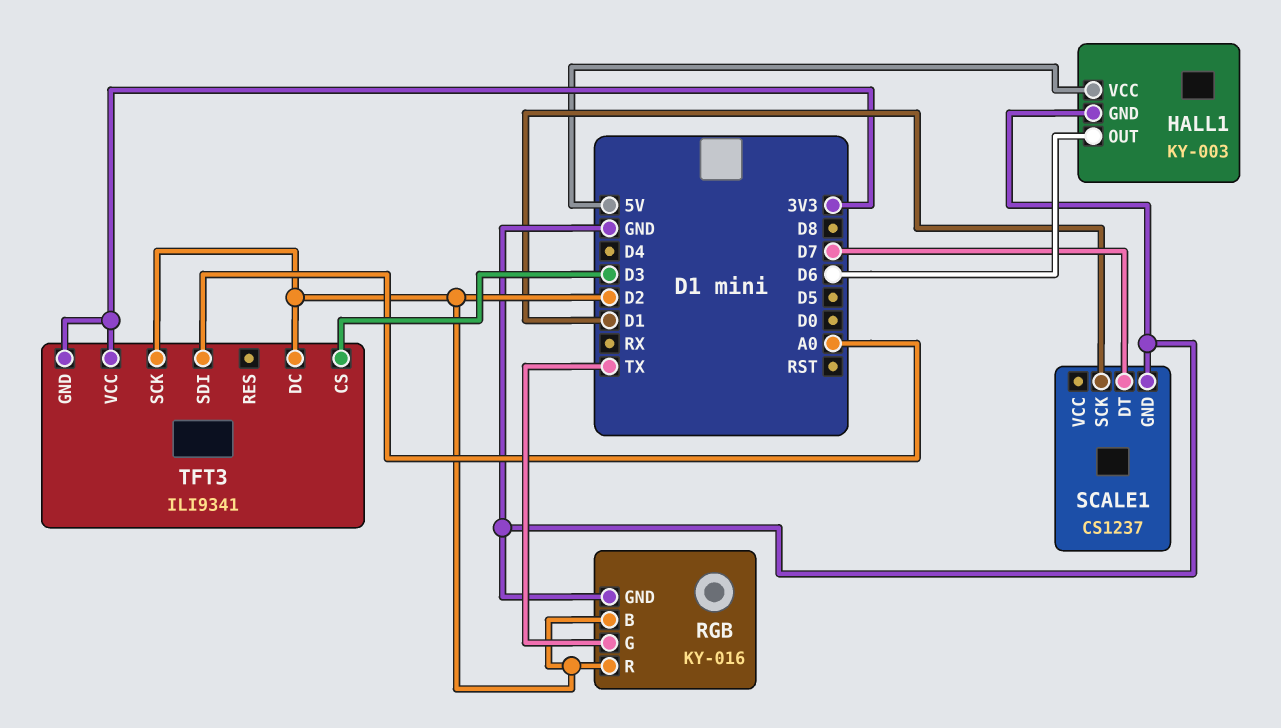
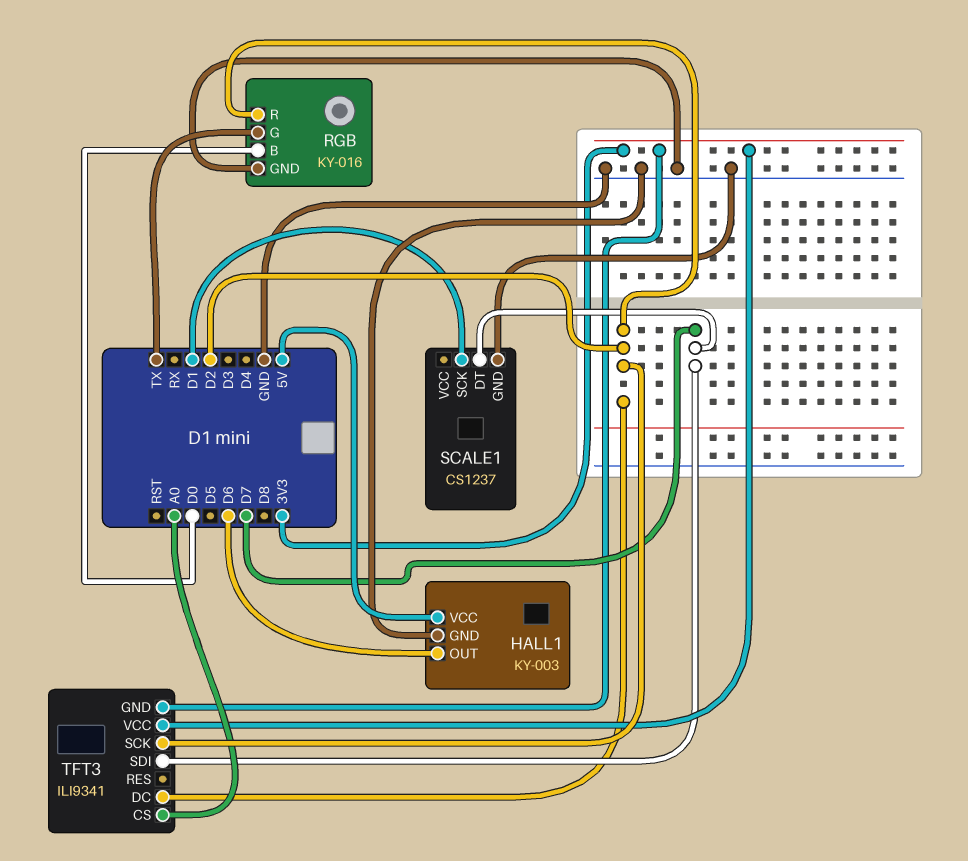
RGB pin B: D2 -> D0
TFT3 pin CS: D3 -> A0
TFT3 pin SDI: A0 -> D7

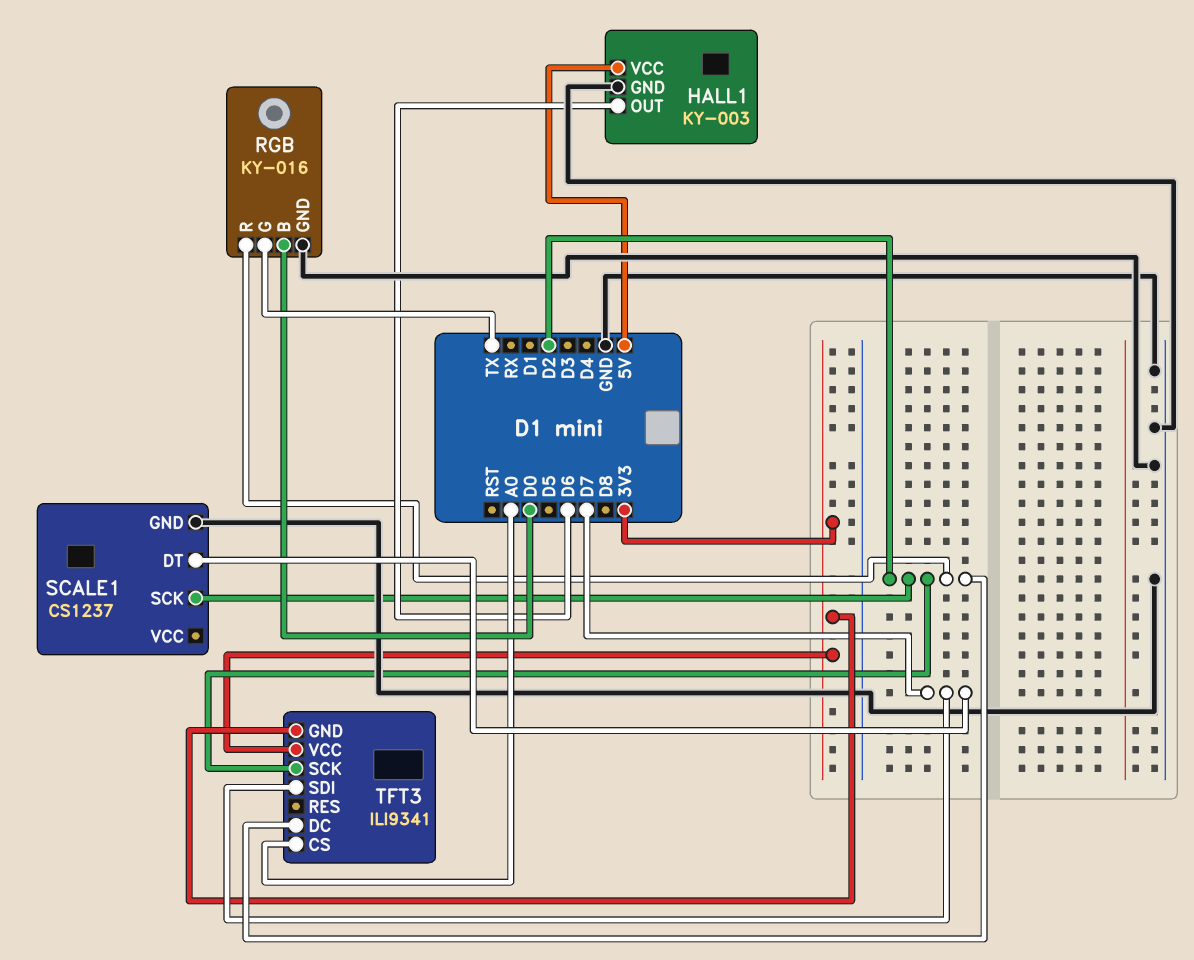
SCALE1 pin SCK: D1 -> D2

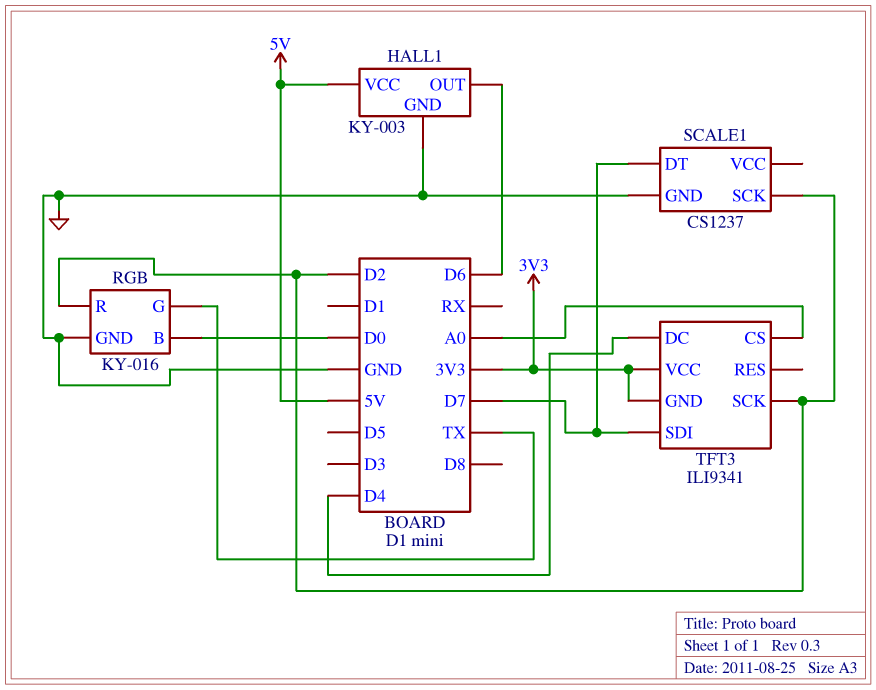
TFT3 pin DC: D2 -> D4

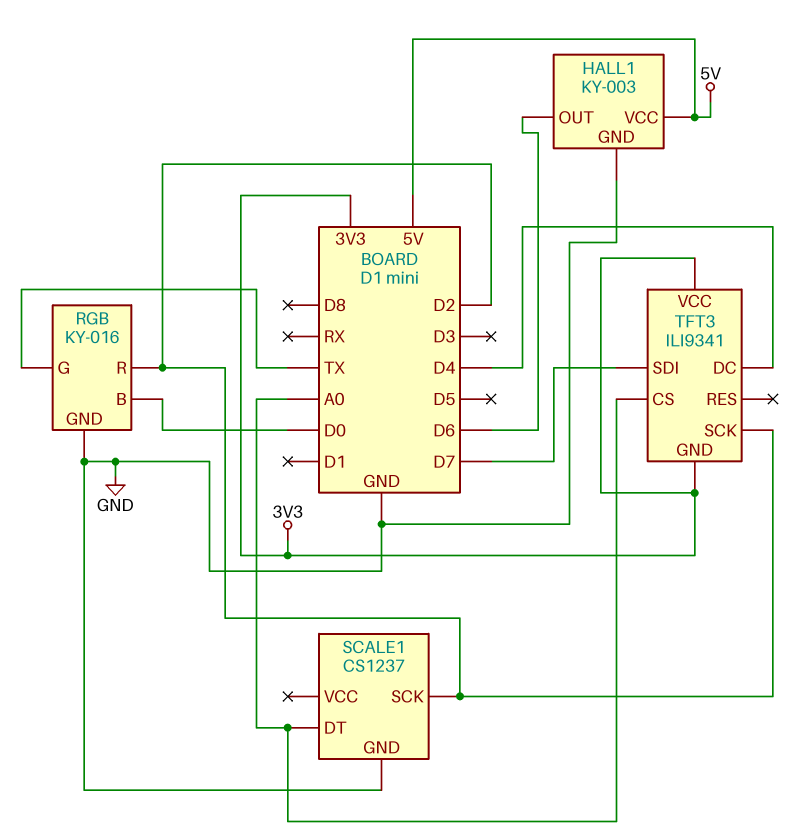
SCALE1 pin DT: D7 -> A0

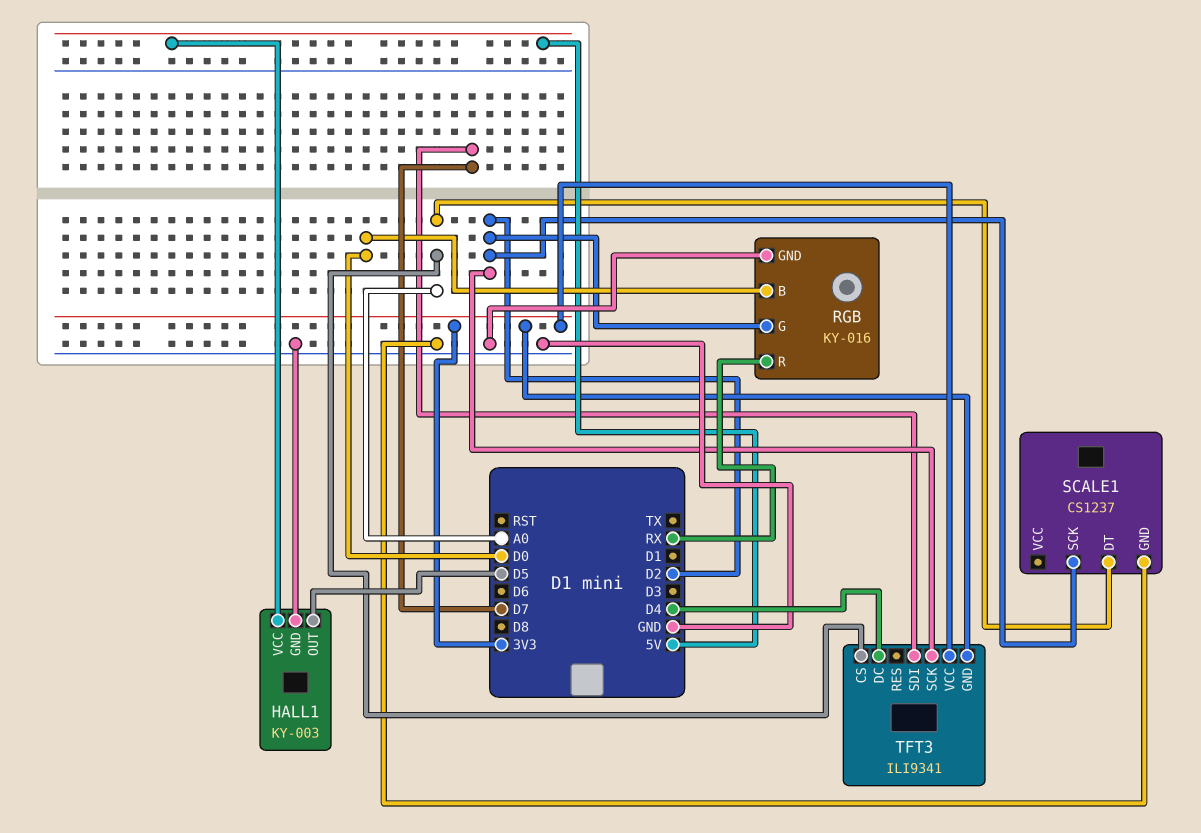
HALL1 pin OUT: D6 -> D5
RGB pin G: TX -> D2
RGB pin R: D2 -> RX

